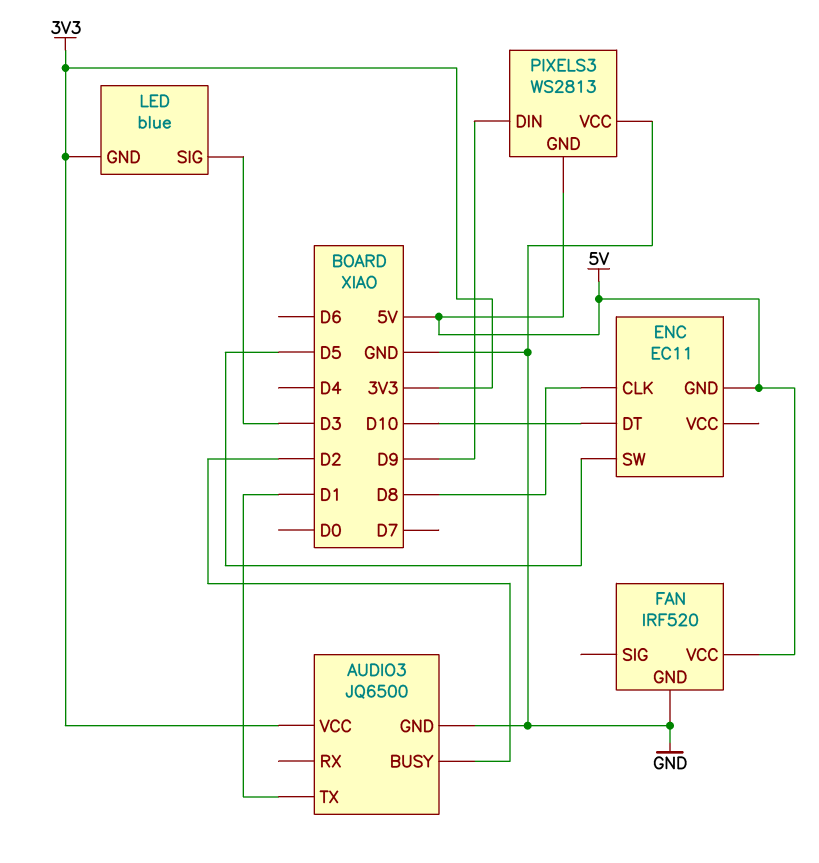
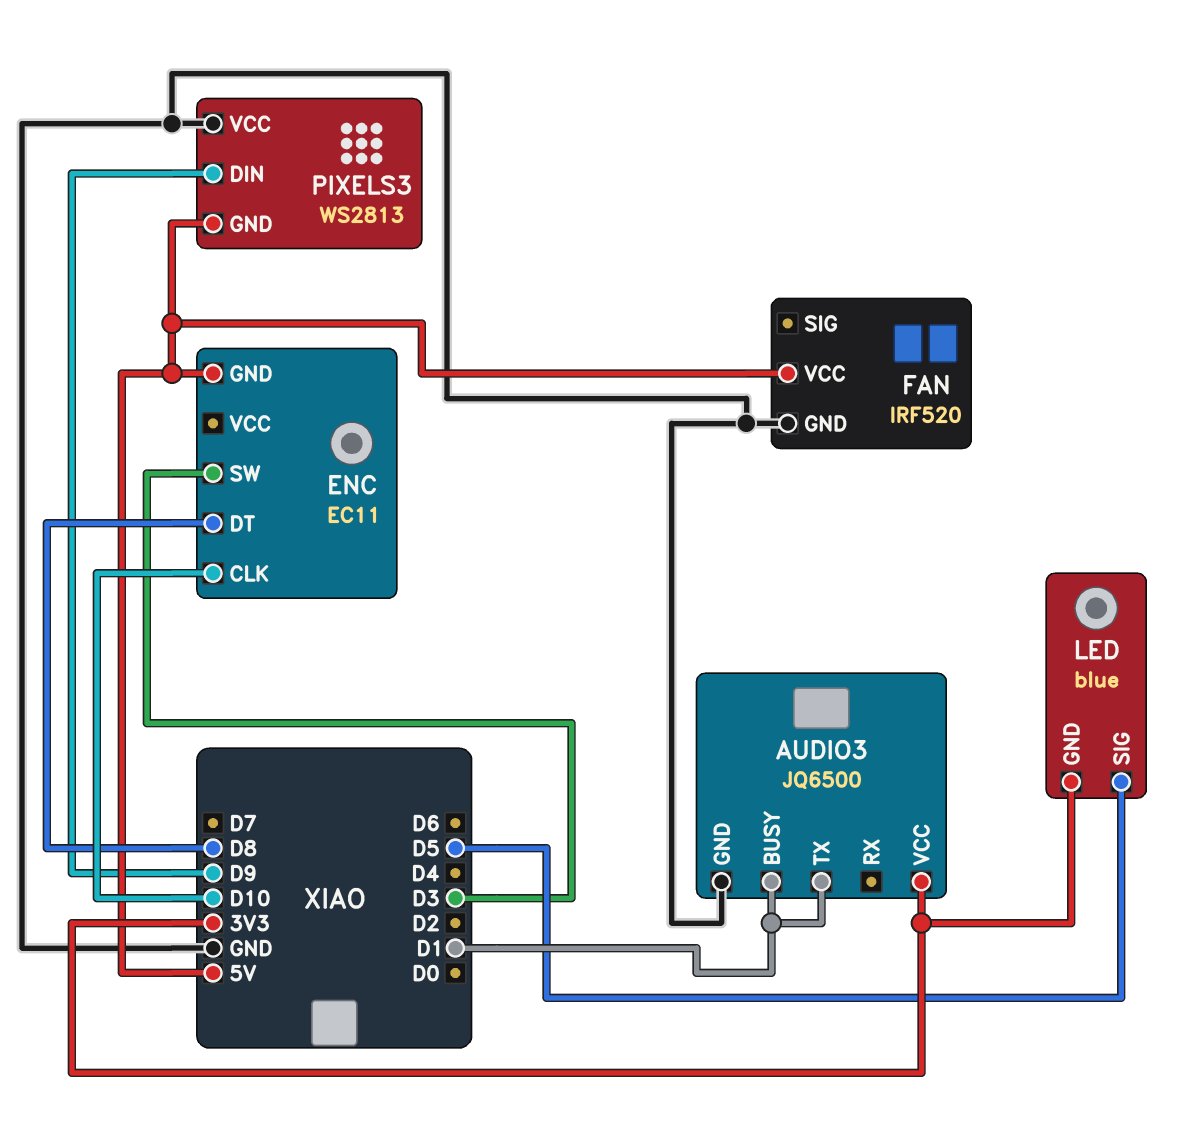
AUDIO3 pin BUSY: D2 -> D1
ENC pin CLK: D8 -> D10
ENC pin DT: D10 -> D8
ENC pin SW: D5 -> D3
LED pin SIG: D3 -> D5

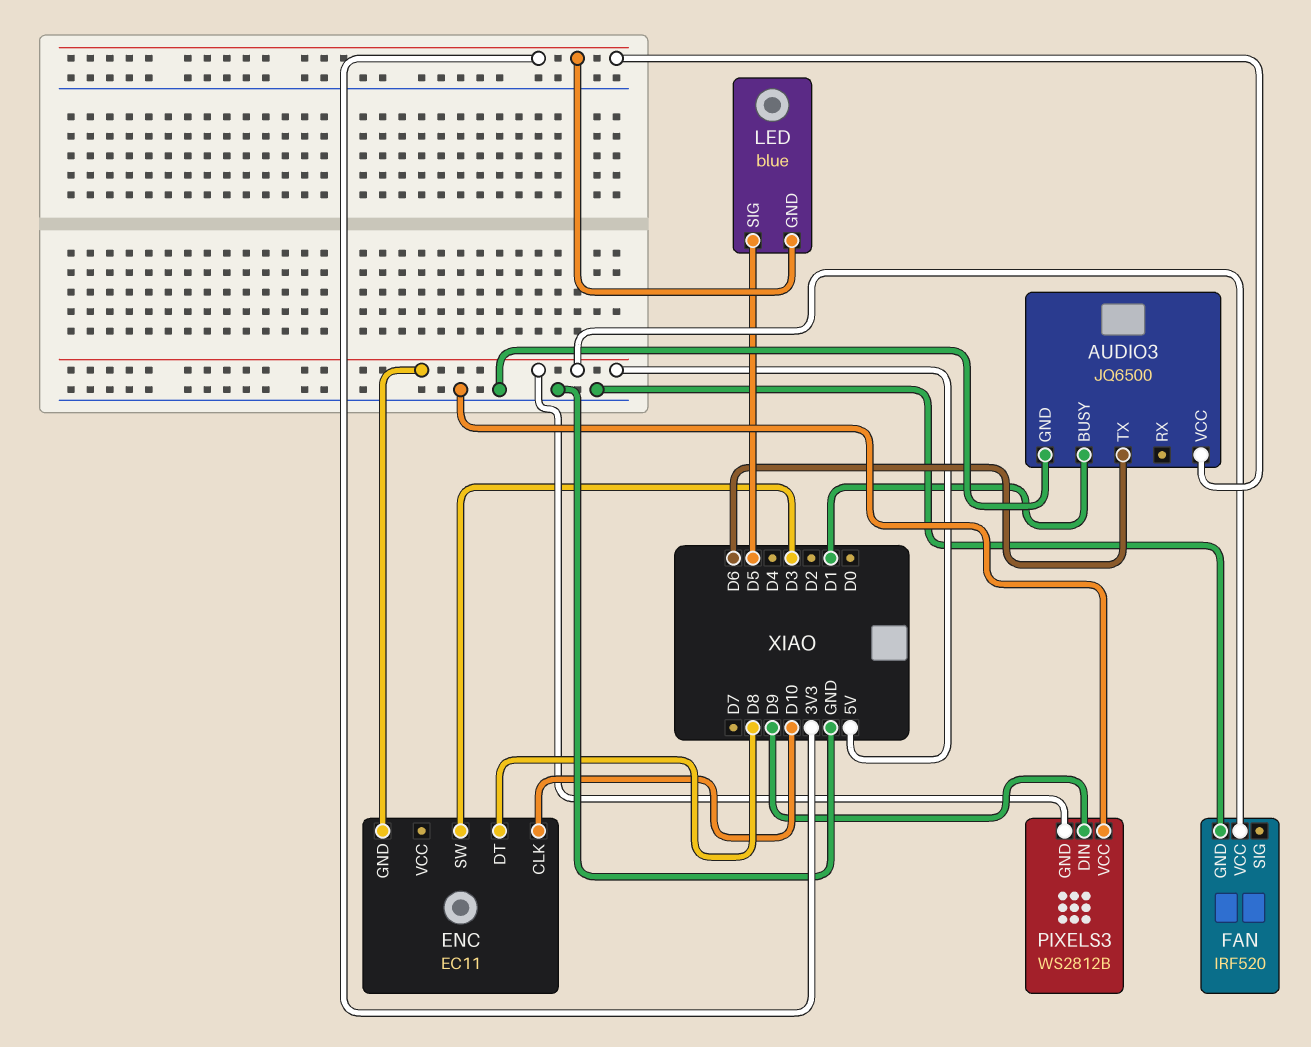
AUDIO3 pin TX: D1 -> D6
PIXELS3: WS2813 -> WS2812B

